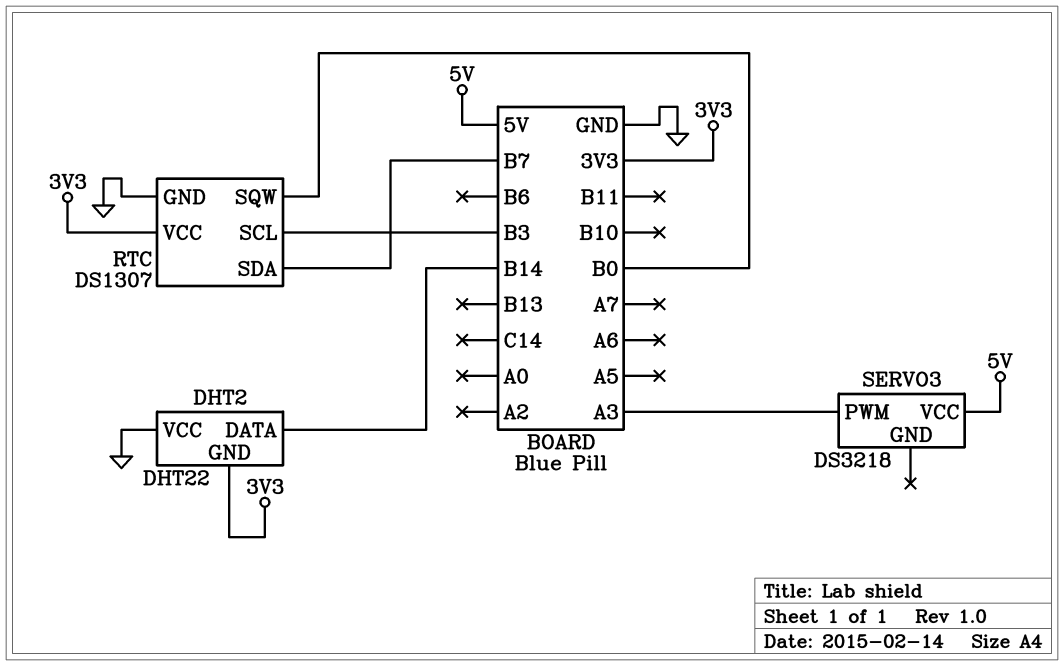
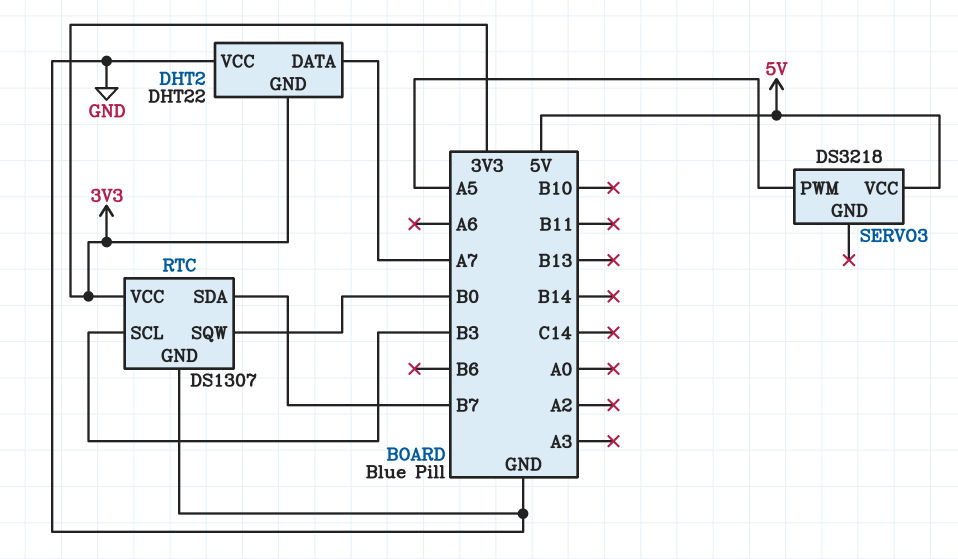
DHT2 pin DATA: B14 -> A7
SERVO3 pin PWM: A3 -> A5

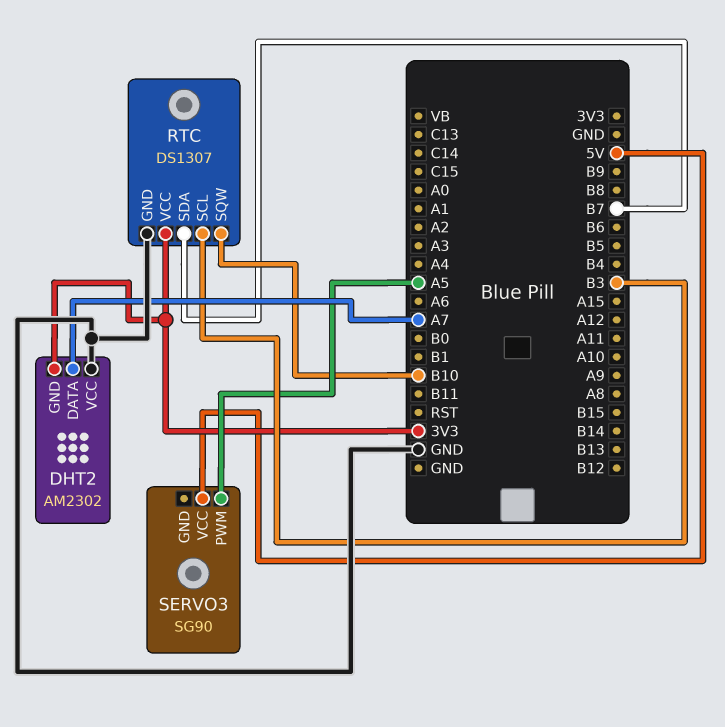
DHT2: DHT22 -> AM2302
RTC pin SQW: B0 -> B10
SERVO3: DS3218 -> SG90

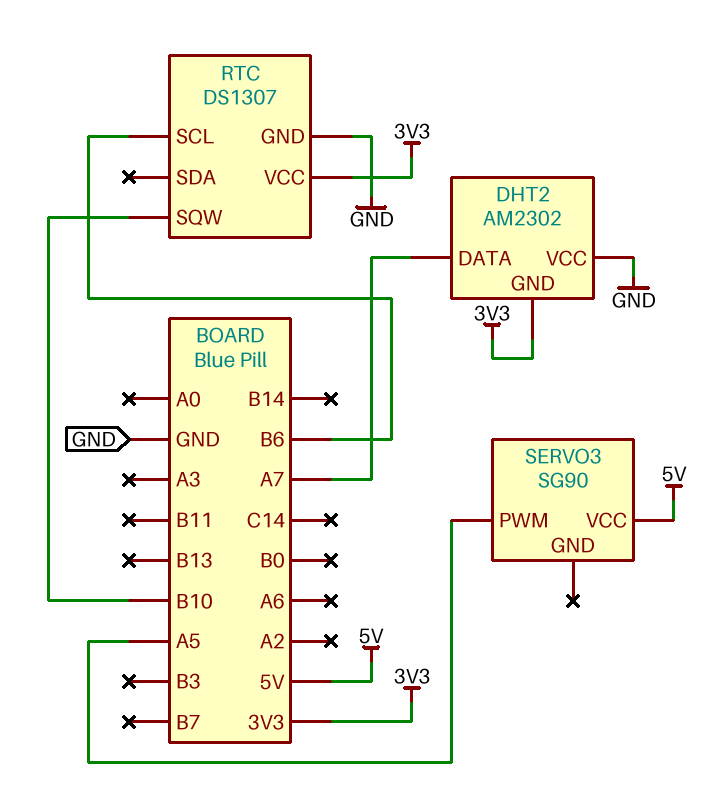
RTC pin SCL: B3 -> B6
RTC pin SDA: B7 -> none

